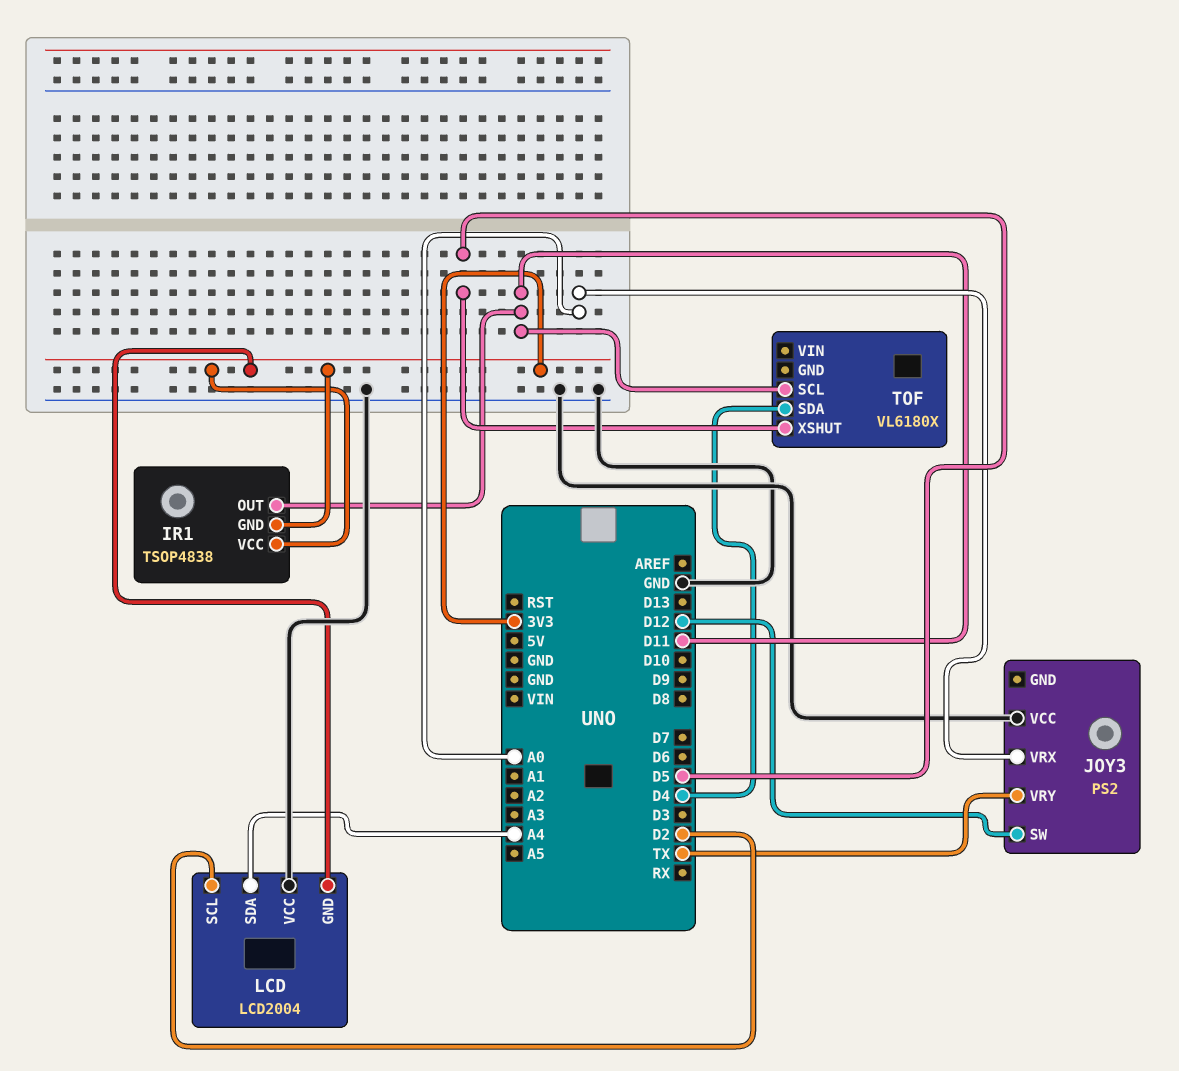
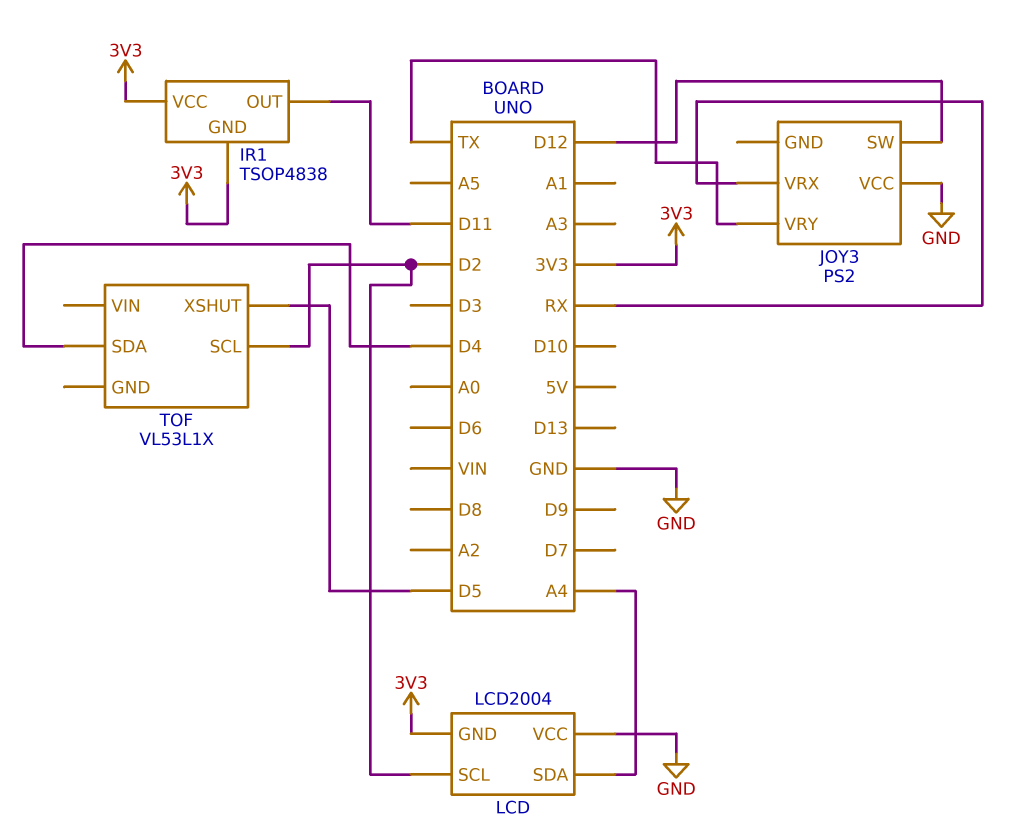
JOY3 pin VRX: A0 -> RX
TOF: VL6180X -> VL53L1X
TOF pin SCL: D11 -> D2

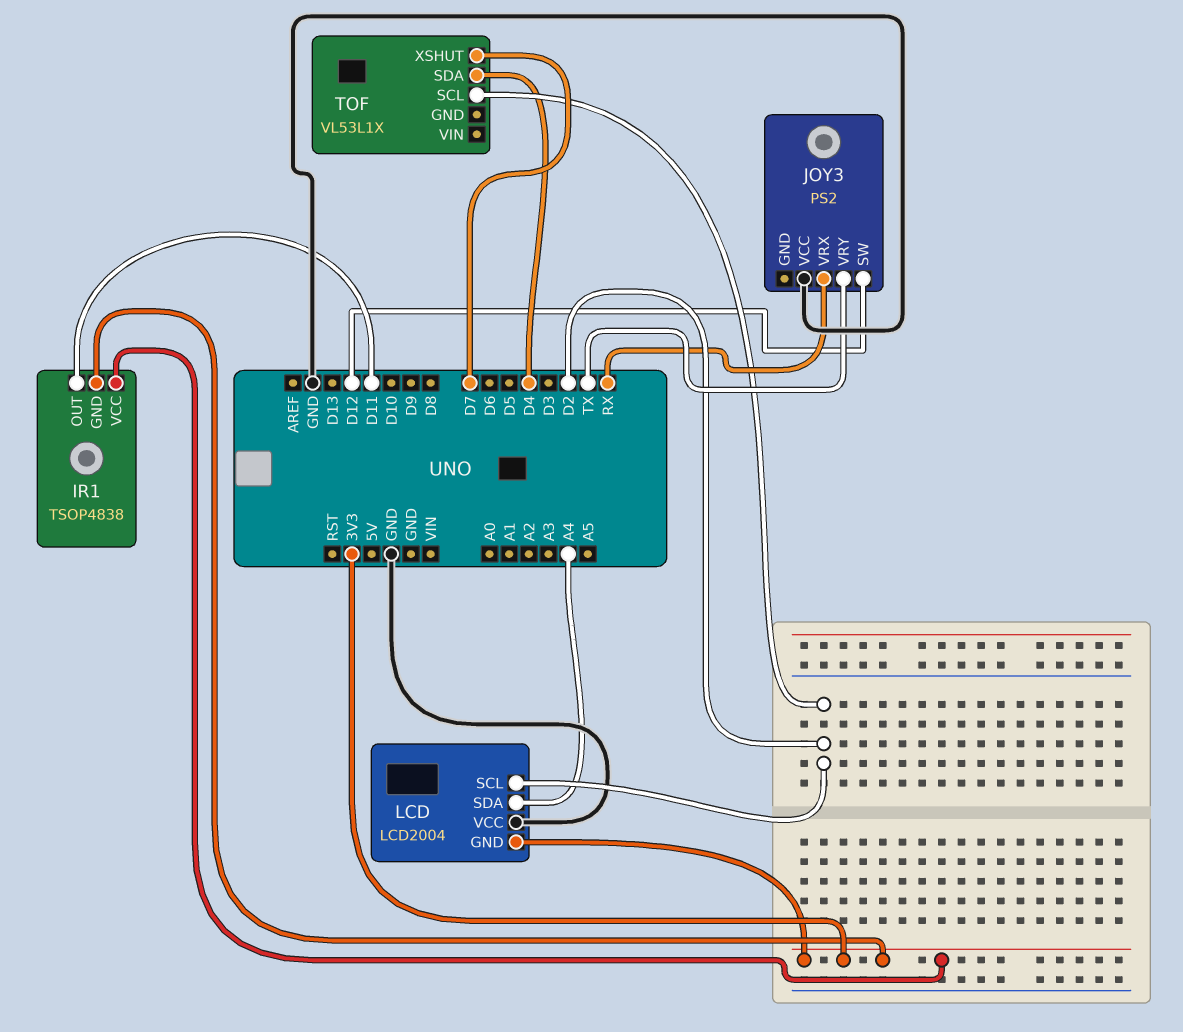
TOF pin XSHUT: D5 -> D7

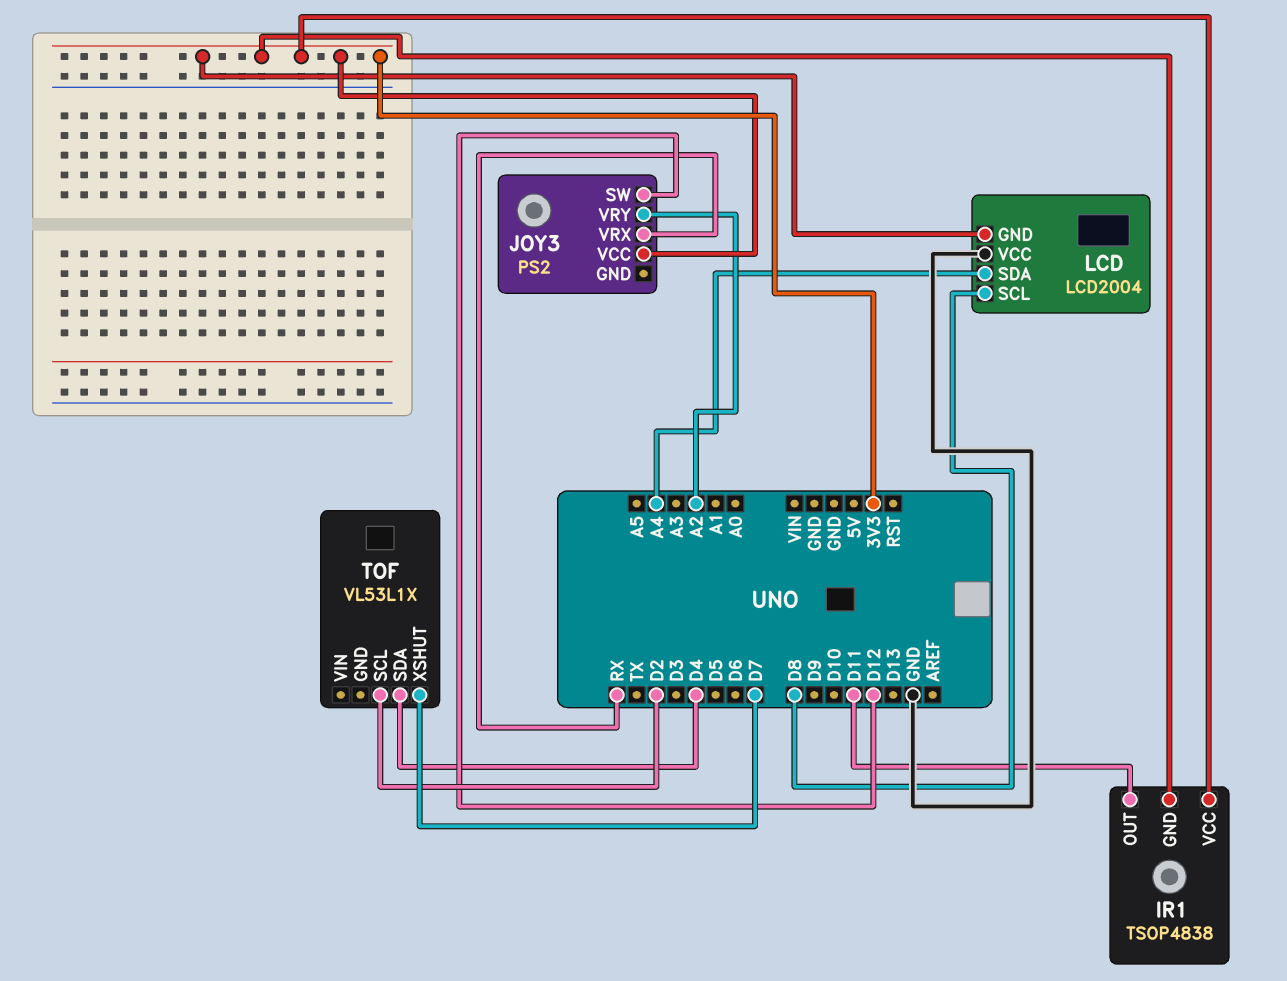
JOY3 pin VCC: GND -> 3V3
JOY3 pin VRY: TX -> A2
LCD pin SCL: D2 -> D8

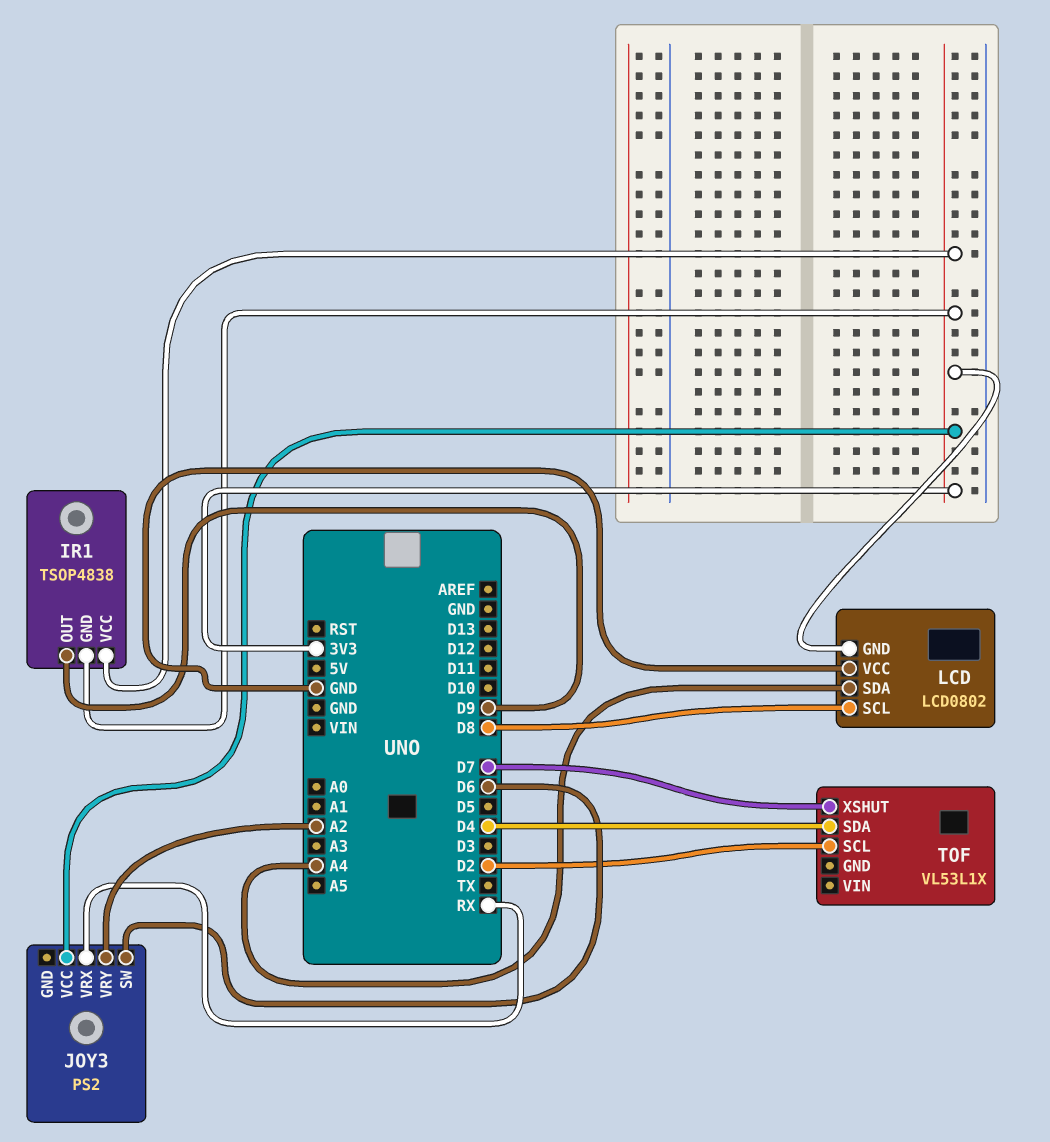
IR1 pin OUT: D11 -> D9
JOY3 pin SW: D12 -> D6
LCD: LCD2004 -> LCD0802

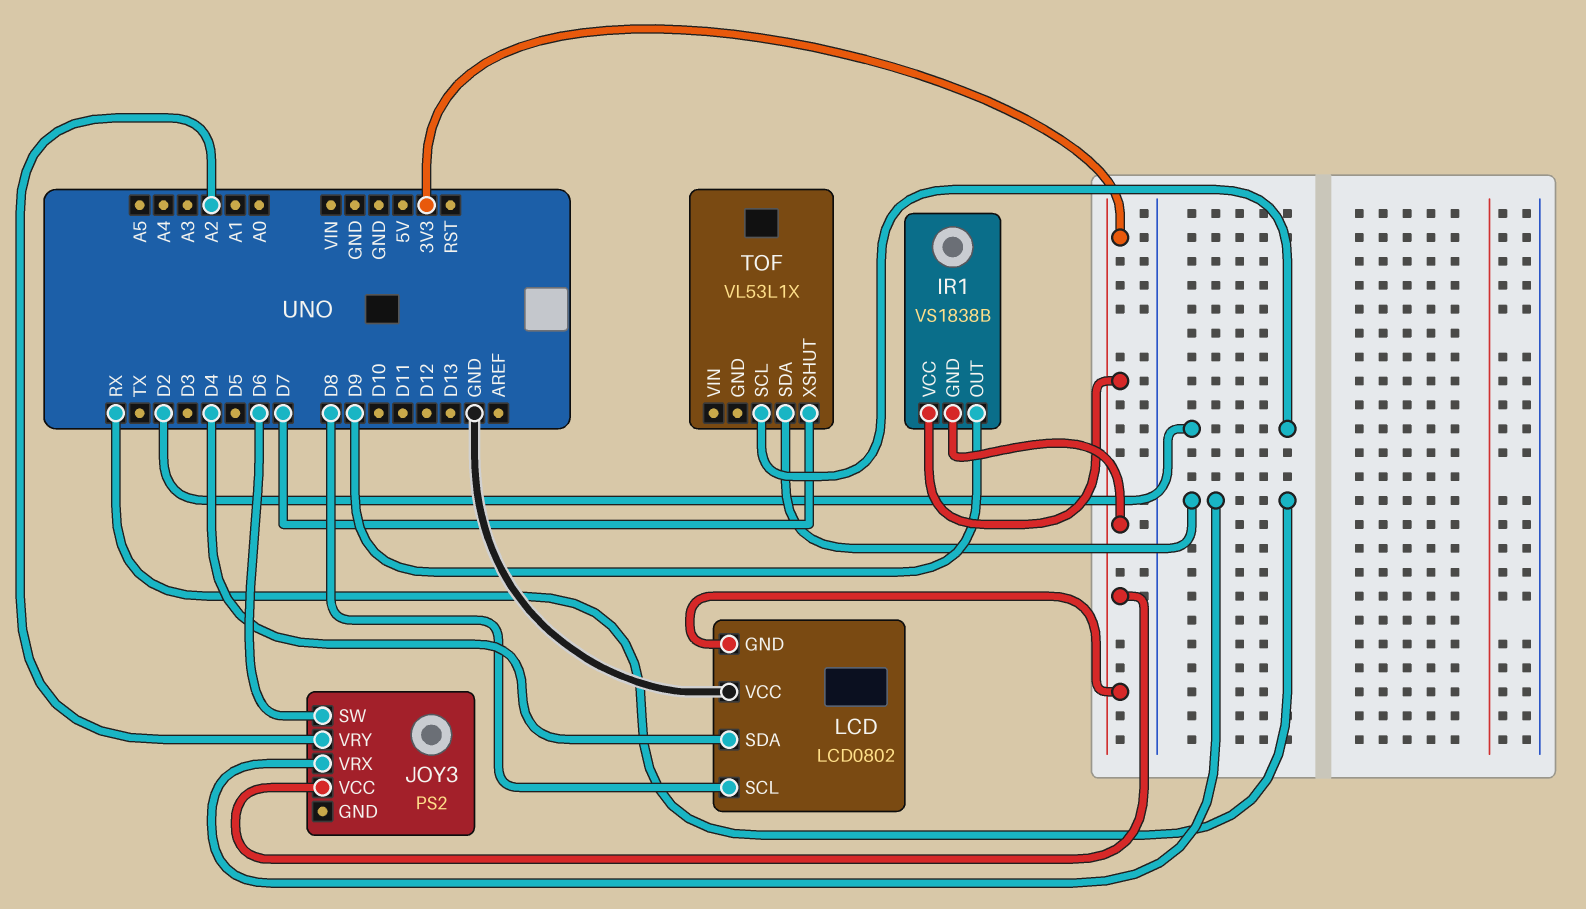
IR1: TSOP4838 -> VS1838B
LCD pin SDA: A4 -> D4
TOF pin SDA: D4 -> RX

